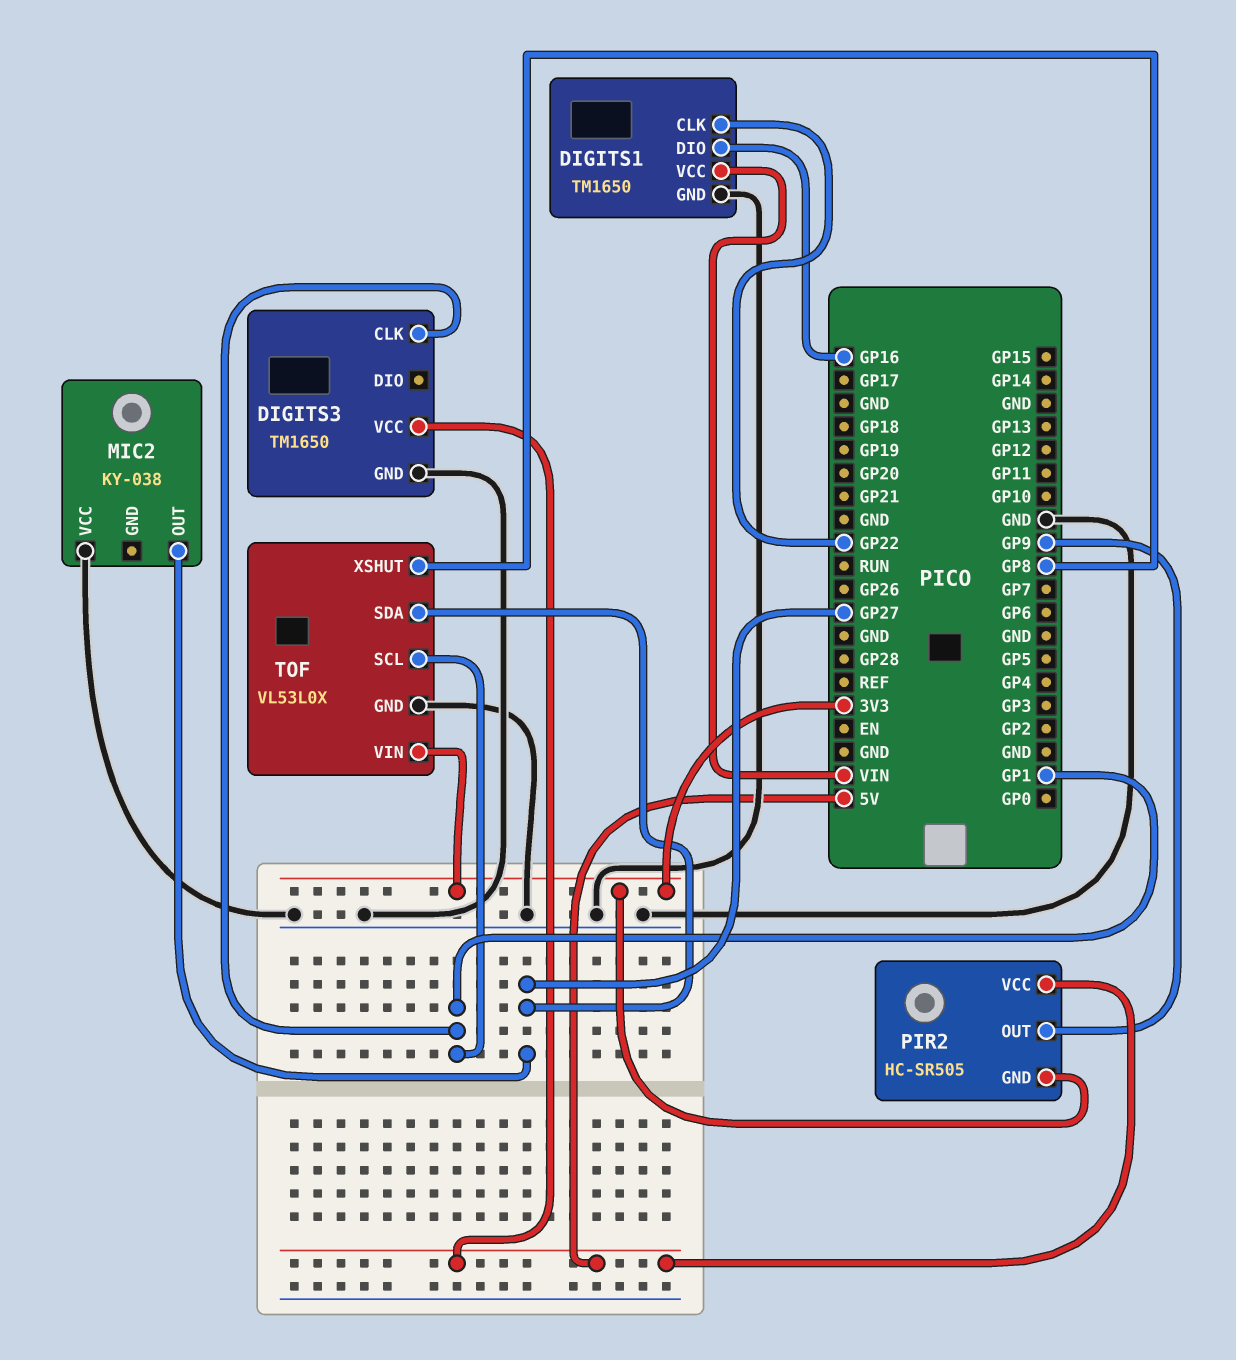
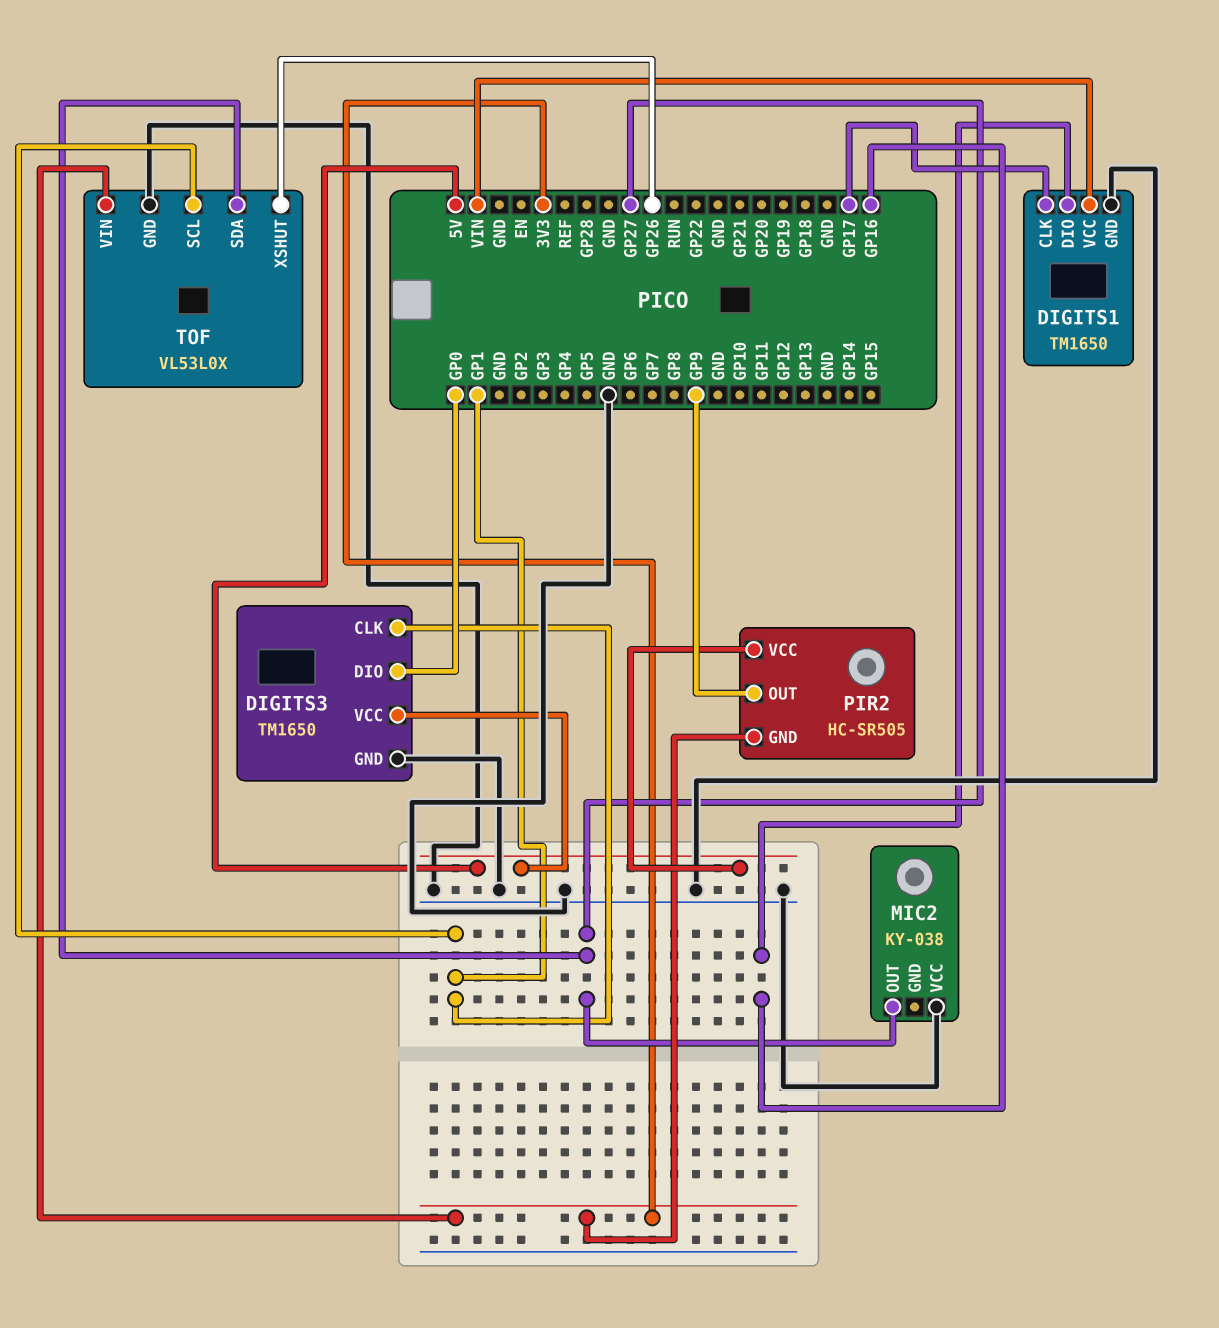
DIGITS1 pin CLK: GP22 -> GP17
DIGITS3 pin DIO: none -> GP0
TOF pin XSHUT: GP8 -> GP26

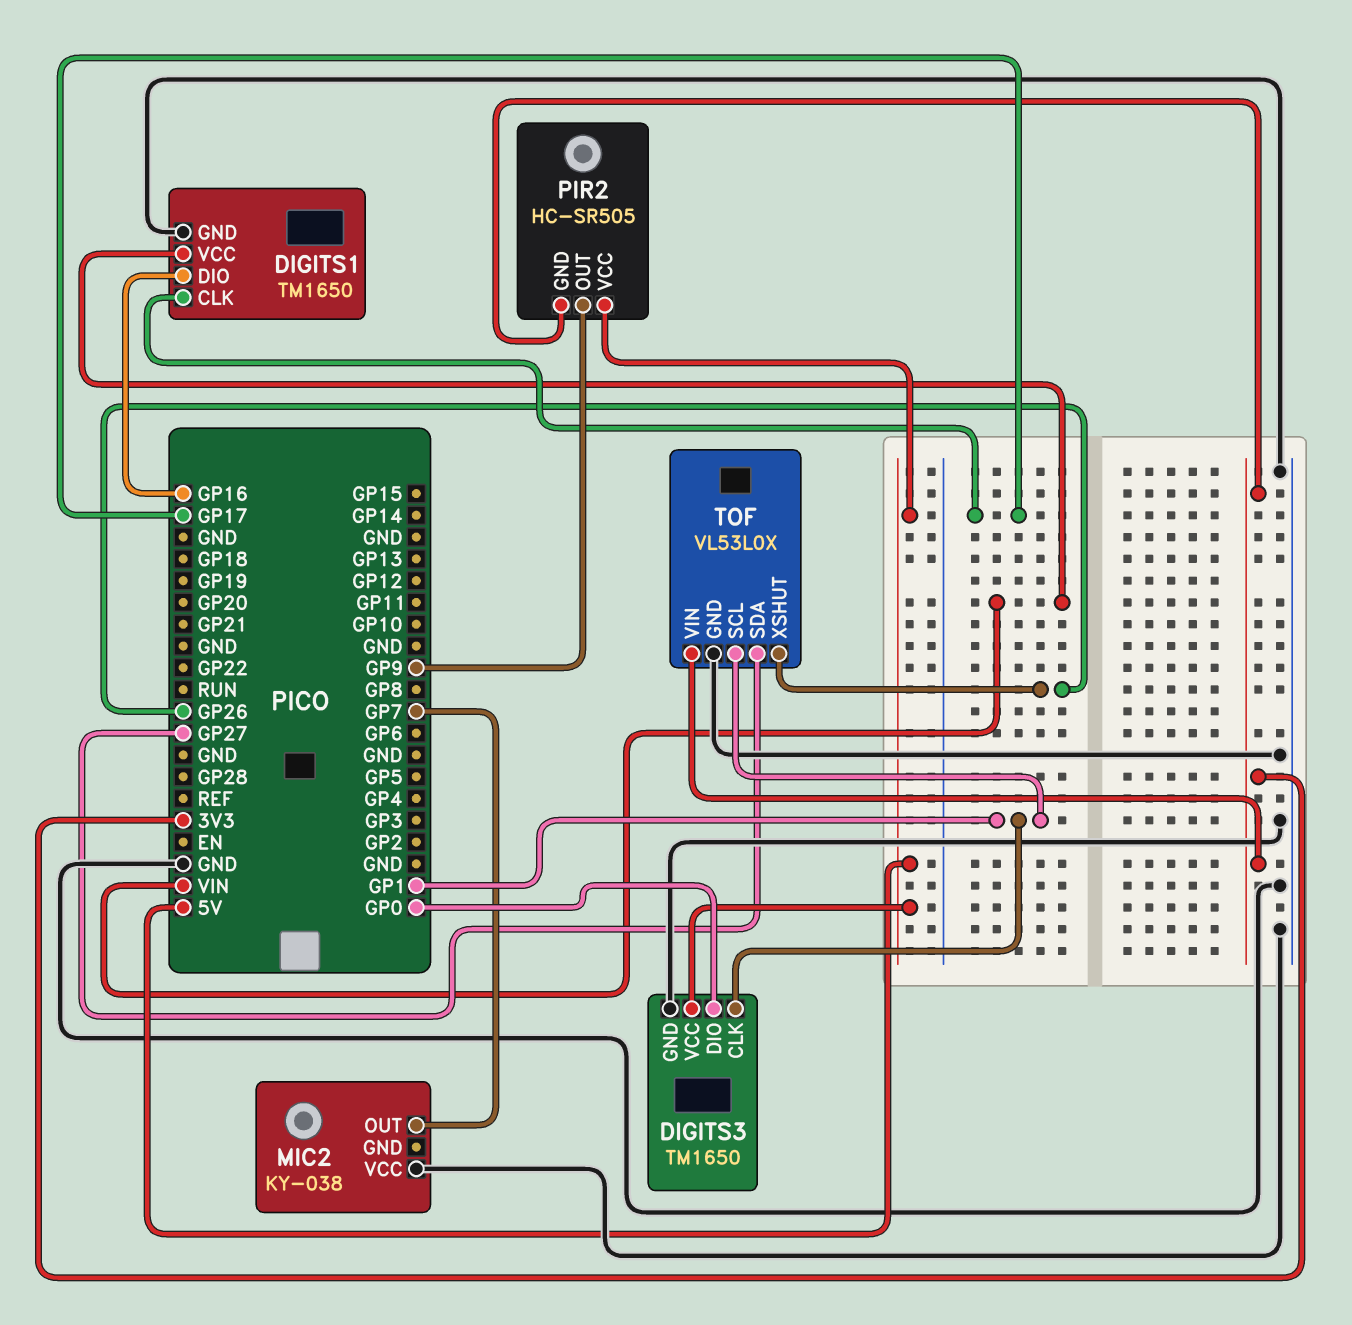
MIC2 pin OUT: GP27 -> GP7

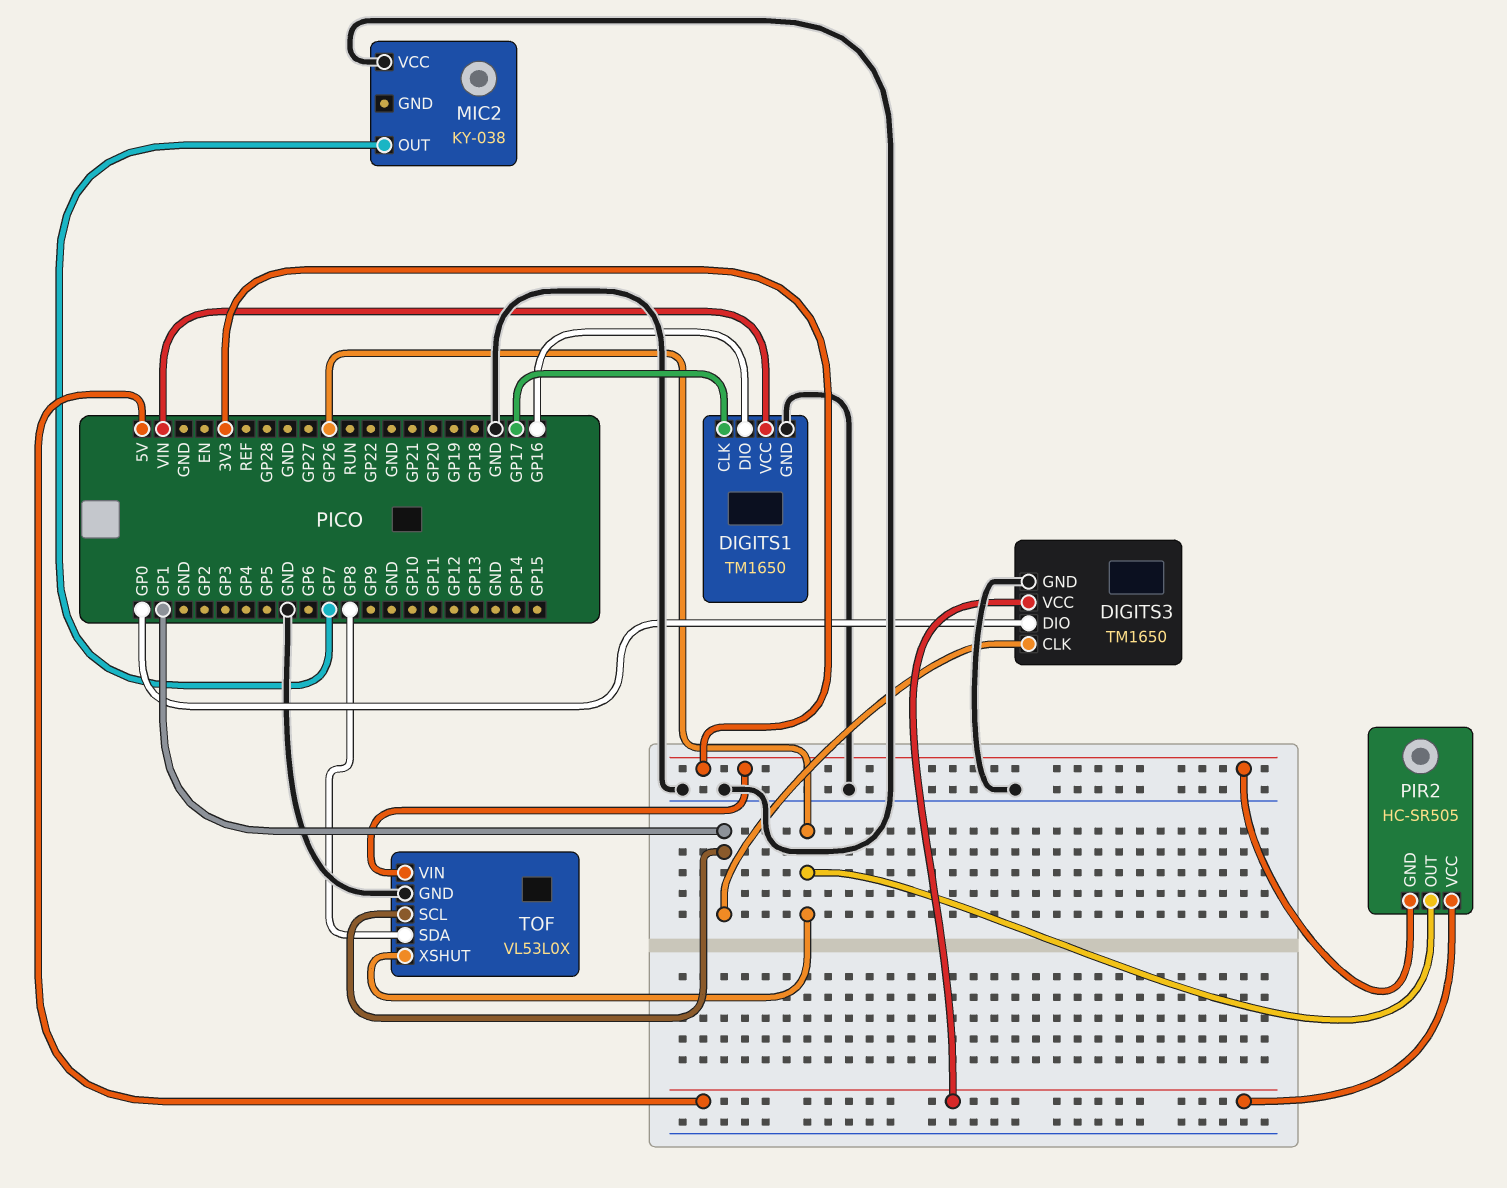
PIR2 pin OUT: GP9 -> GP26
TOF pin SDA: GP27 -> GP8

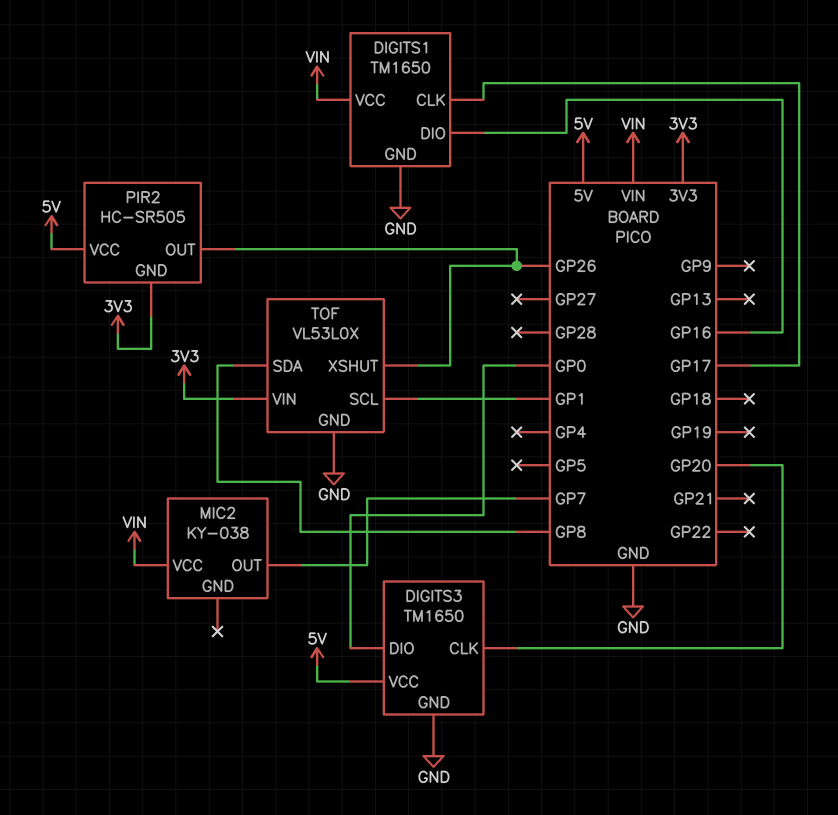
DIGITS3 pin CLK: GP1 -> GP20
MIC2 pin VCC: GND -> VIN

